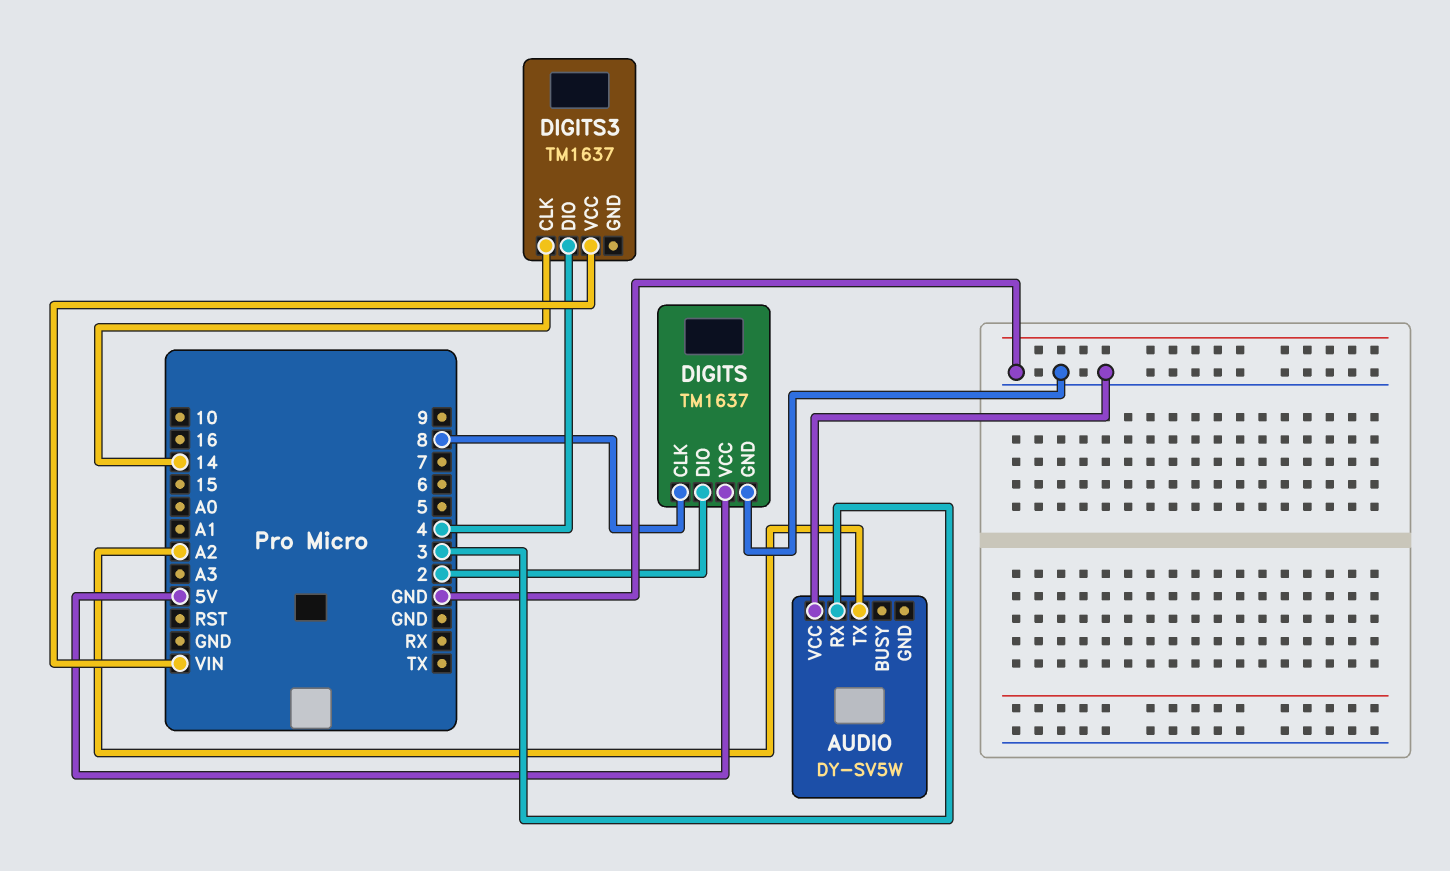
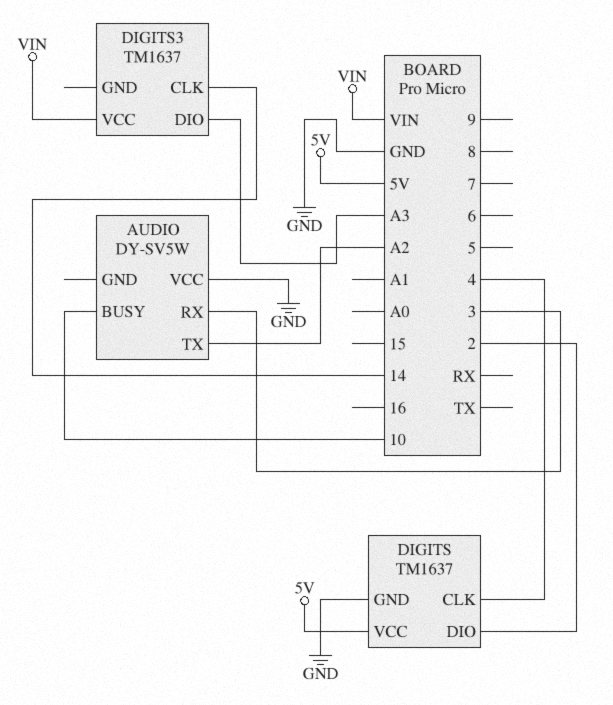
AUDIO pin BUSY: none -> 10
DIGITS pin CLK: 8 -> 4
DIGITS3 pin DIO: 4 -> A3

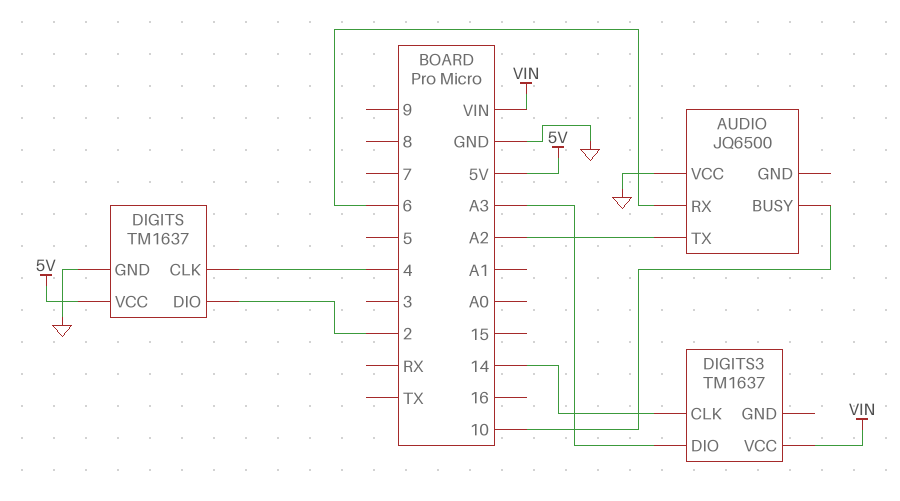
AUDIO: DY-SV5W -> JQ6500
AUDIO pin RX: 3 -> 6

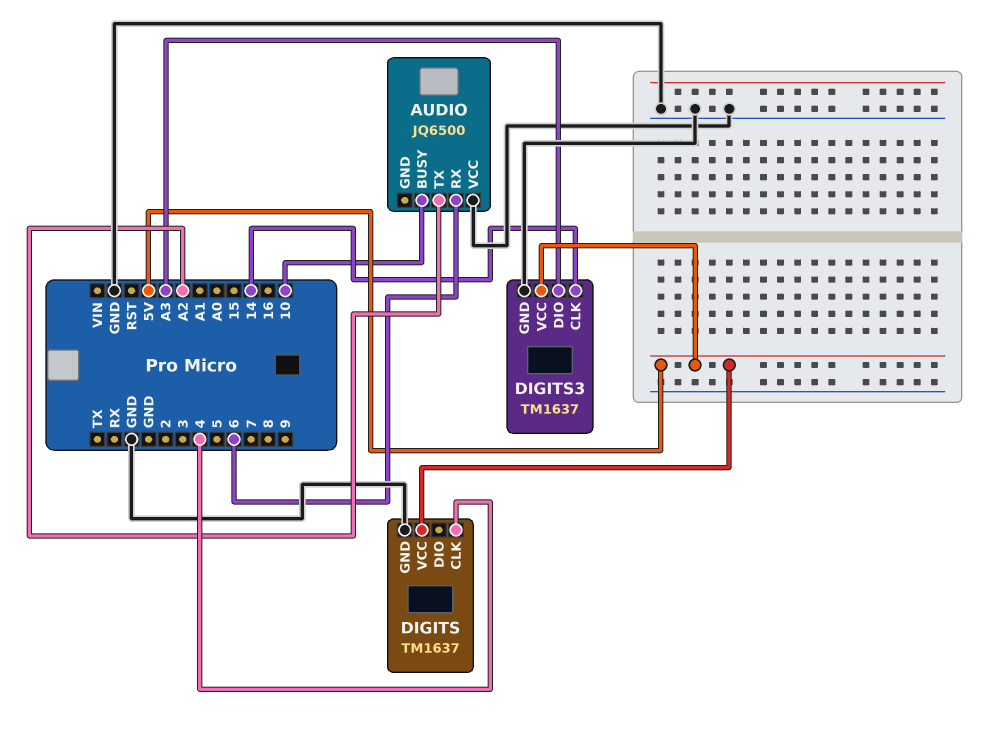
DIGITS pin DIO: 2 -> none
DIGITS3 pin GND: none -> GND
DIGITS3 pin VCC: VIN -> 5V

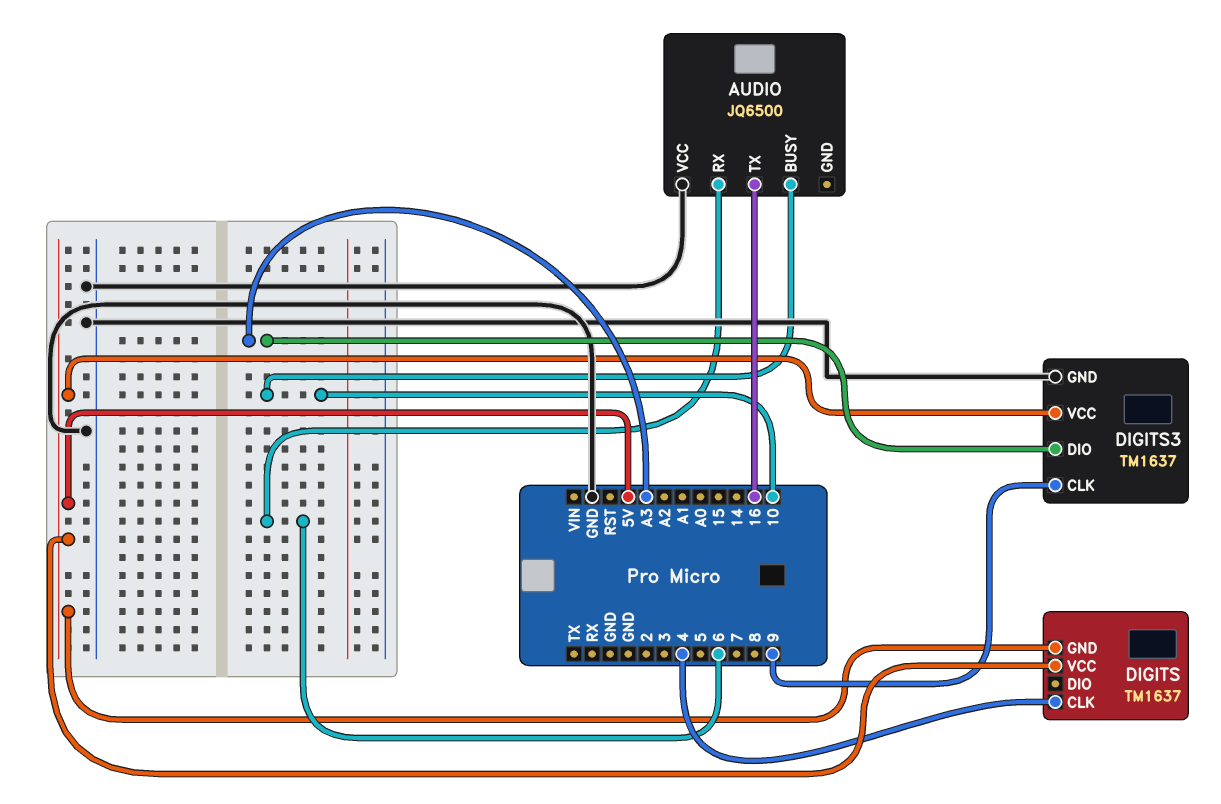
AUDIO pin TX: A2 -> 16
DIGITS pin GND: GND -> 5V
DIGITS3 pin CLK: 14 -> 9

